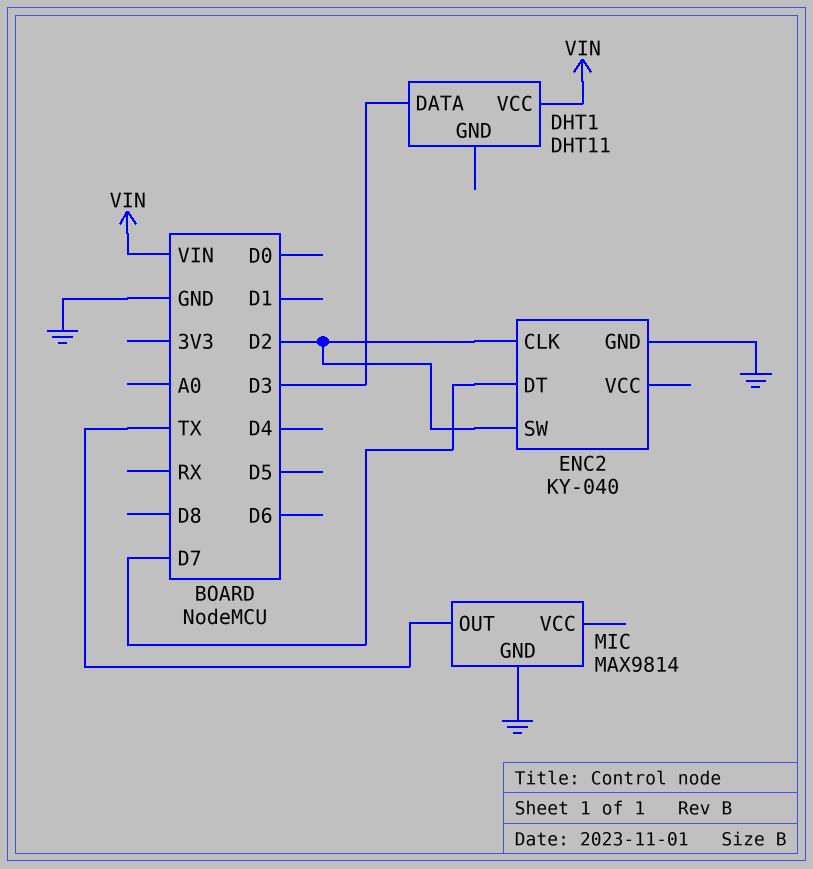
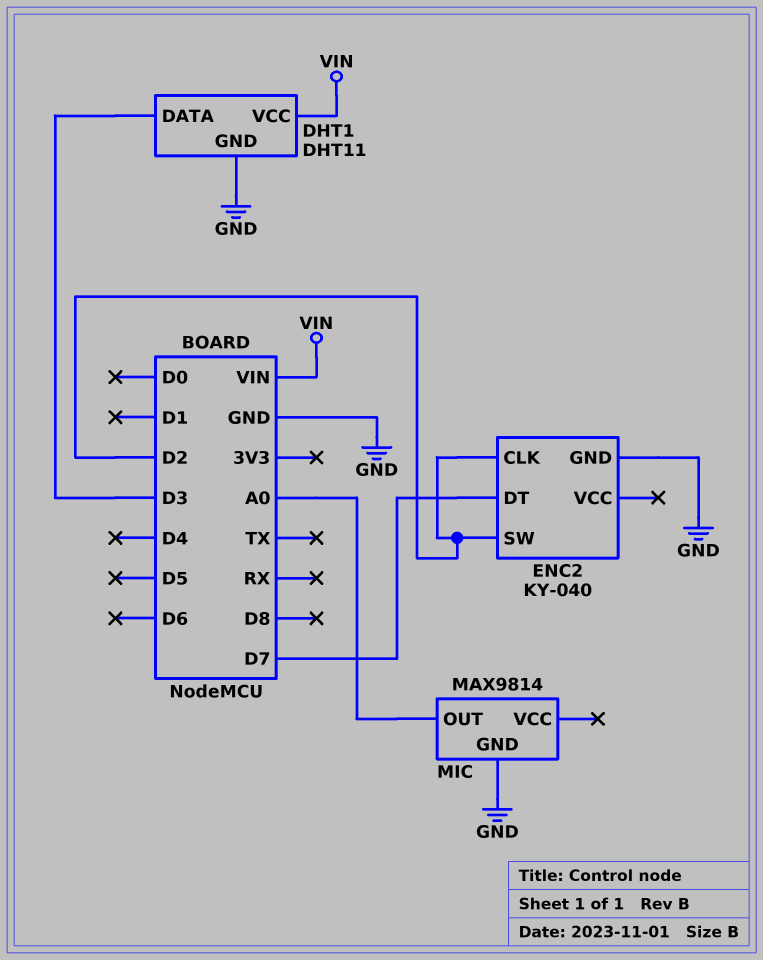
DHT1 pin GND: none -> GND
MIC pin OUT: TX -> A0

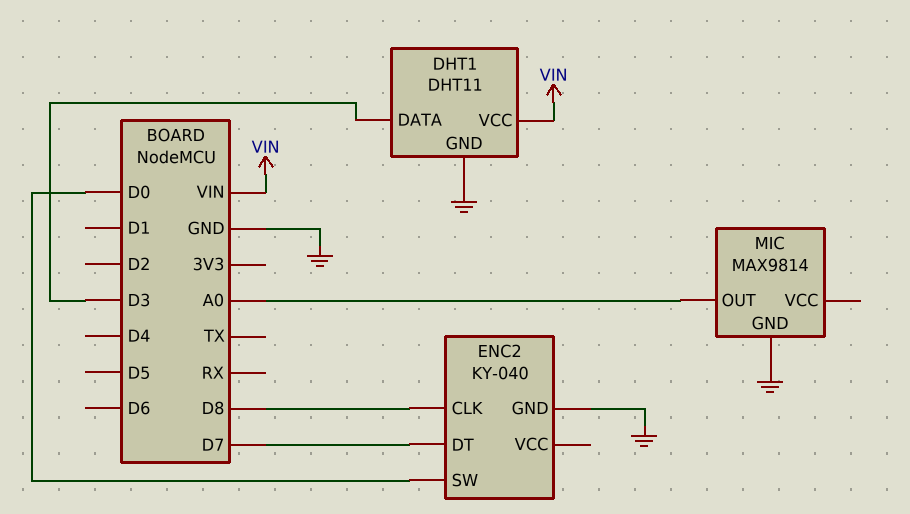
ENC2 pin CLK: D2 -> D8
ENC2 pin SW: D2 -> D0

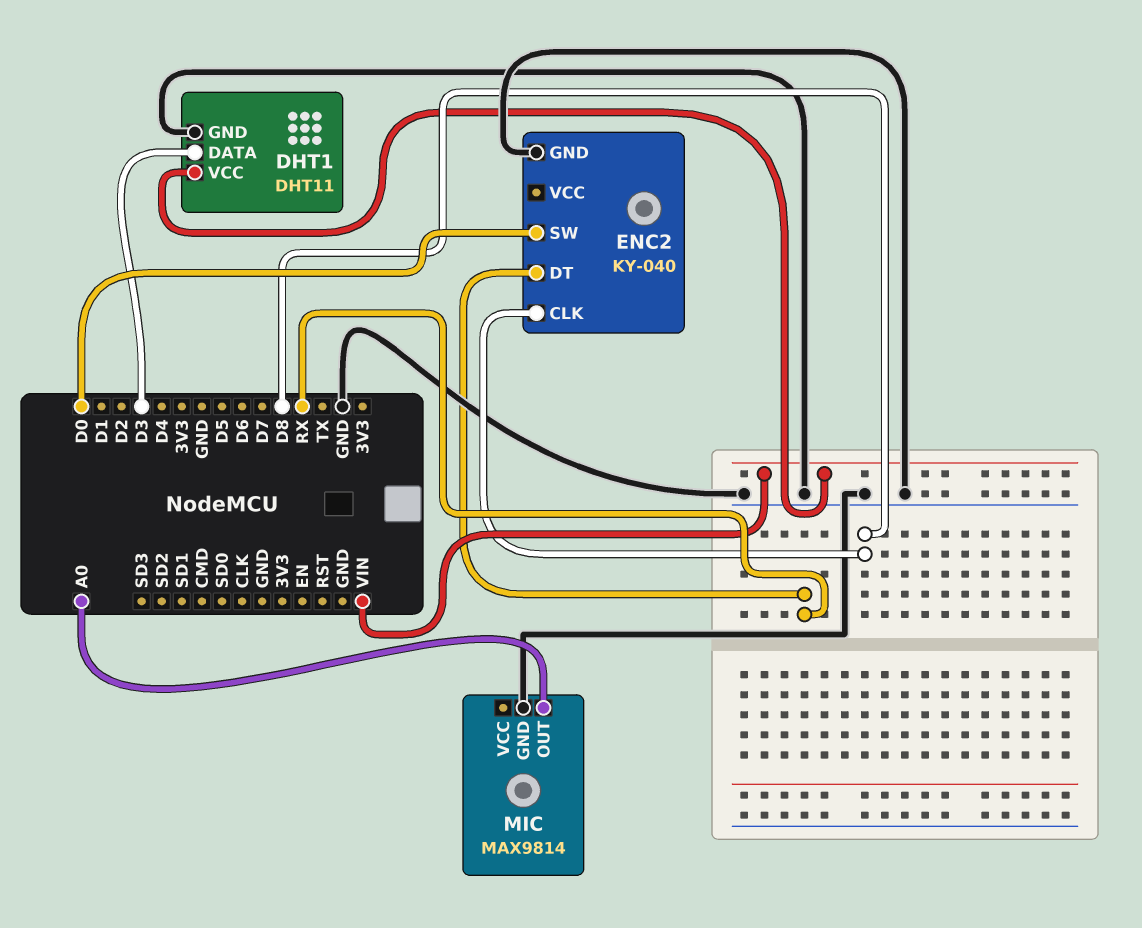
ENC2 pin DT: D7 -> RX

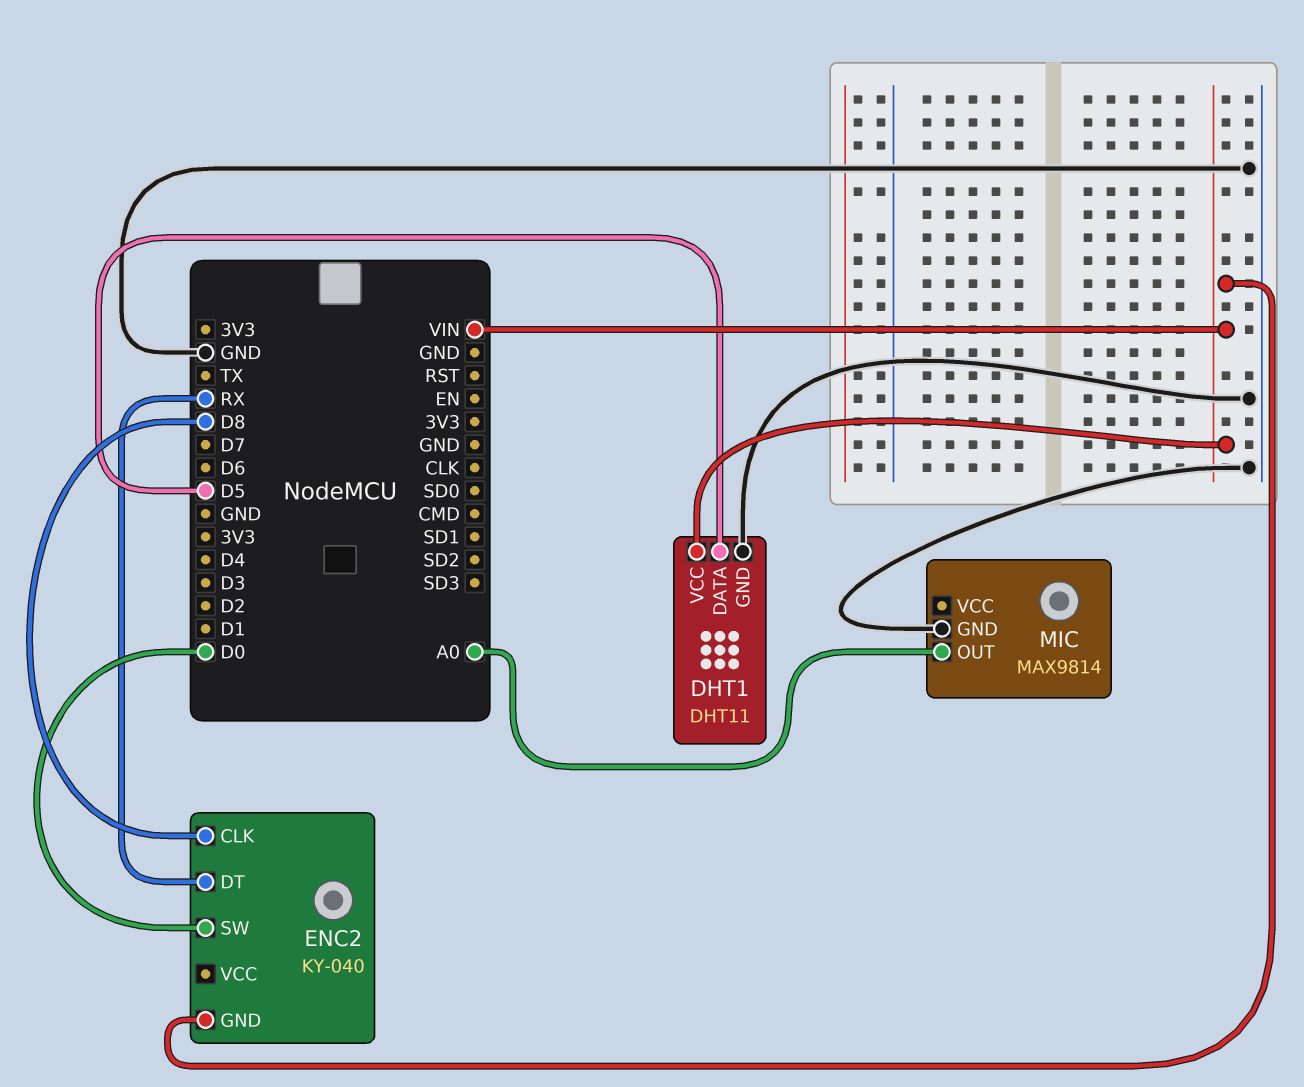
DHT1 pin DATA: D3 -> D5
ENC2 pin GND: GND -> VIN

